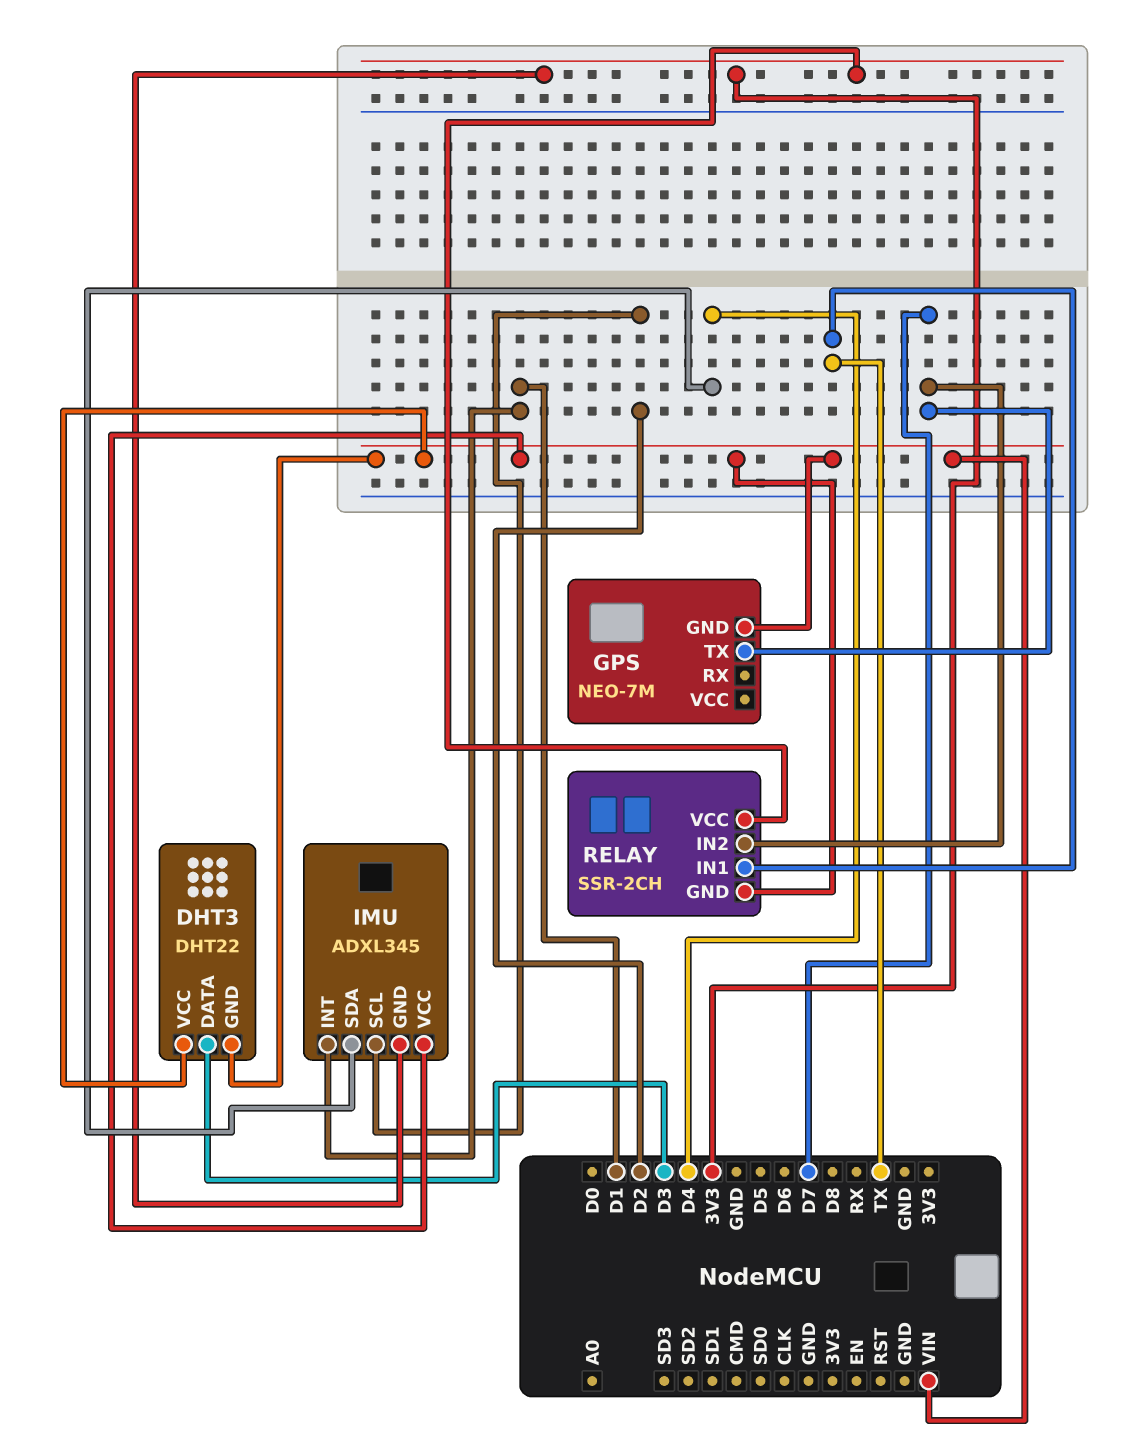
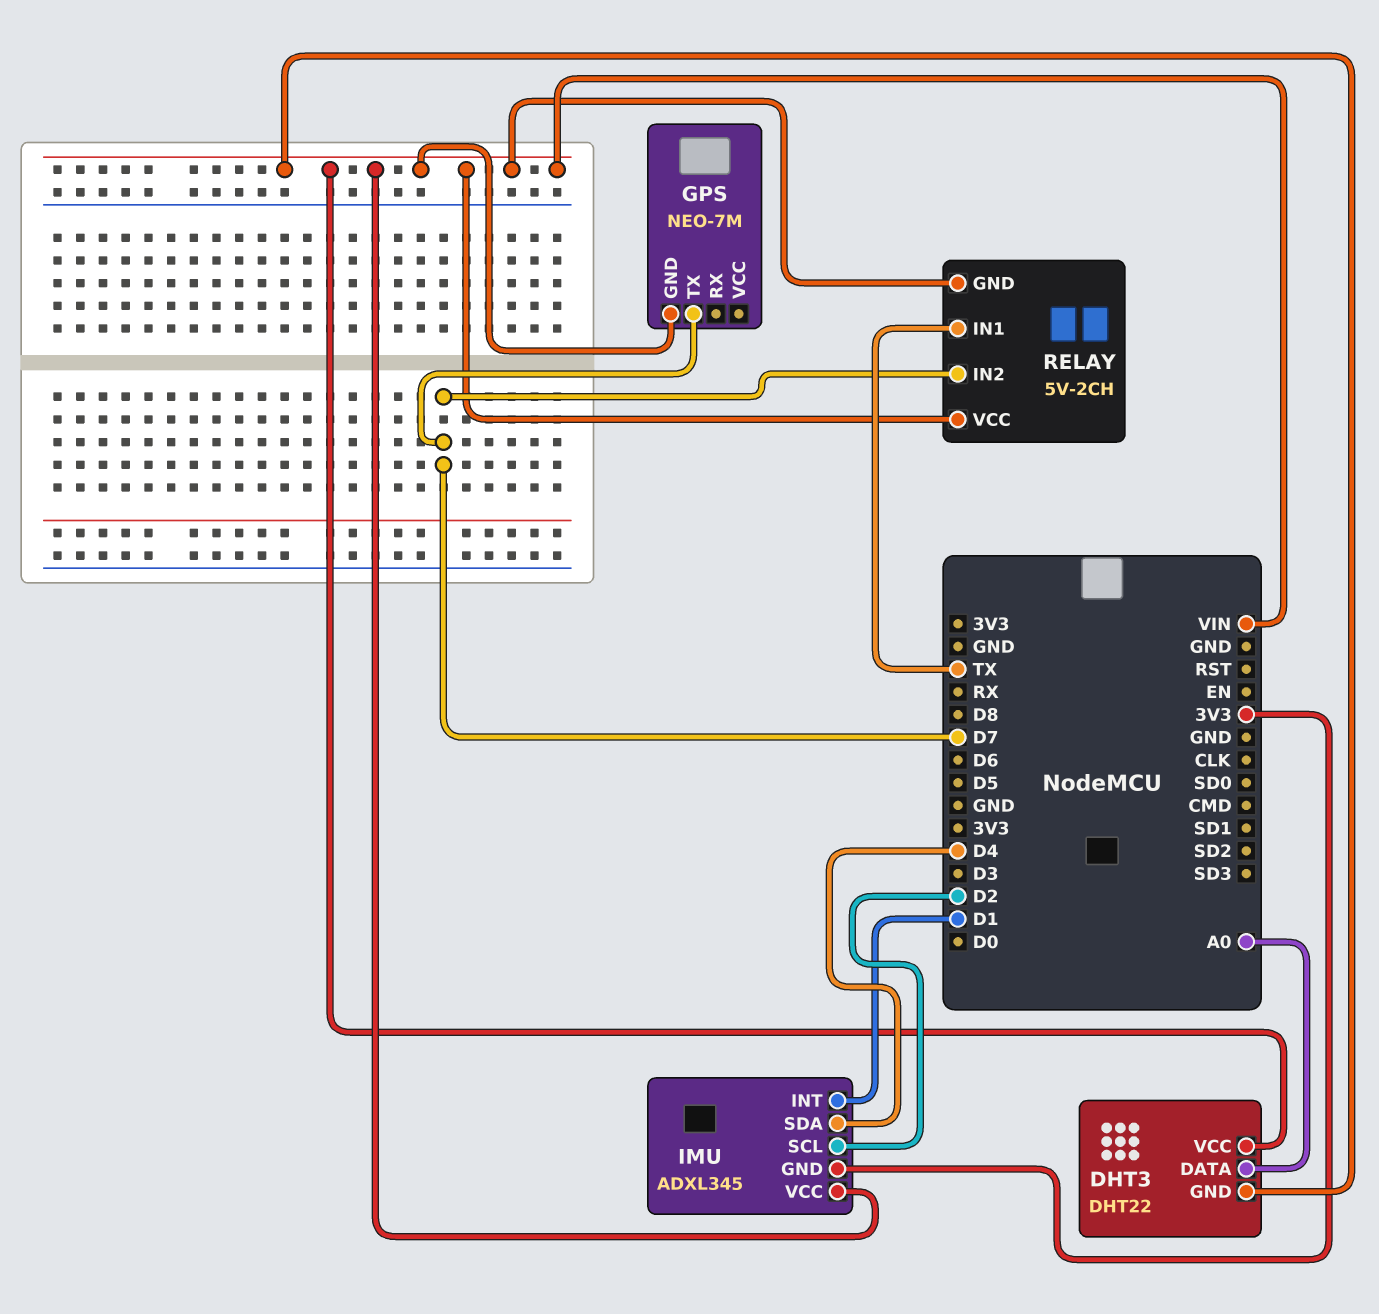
DHT3 pin DATA: D3 -> A0
RELAY: SSR-2CH -> 5V-2CH
RELAY pin VCC: 3V3 -> VIN

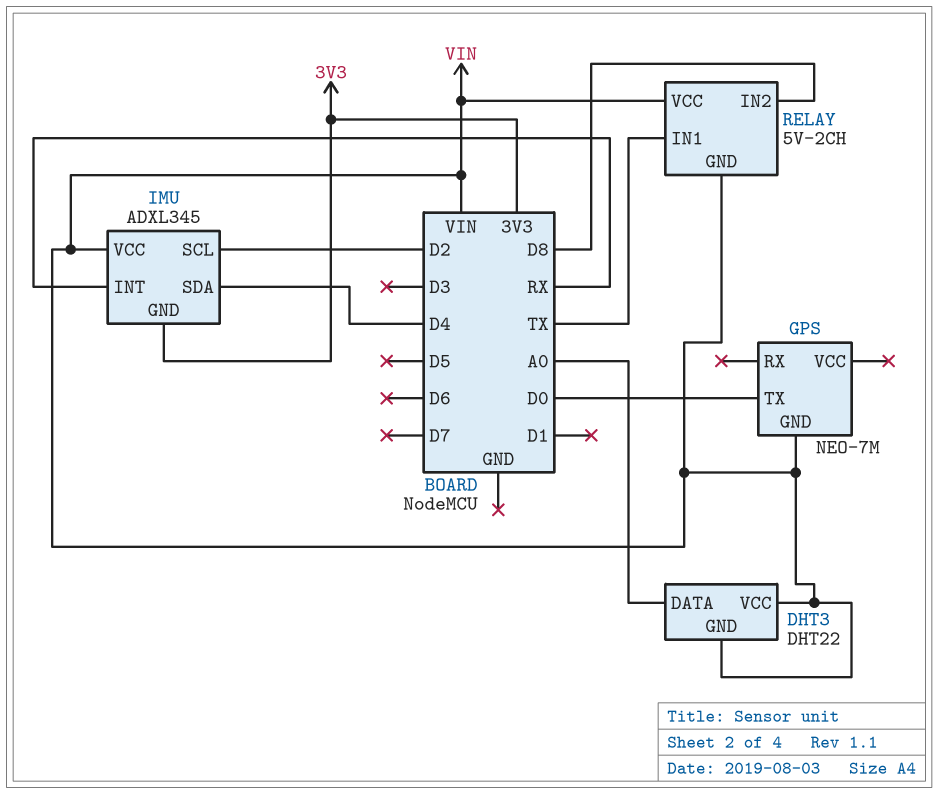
GPS pin TX: D7 -> D0
IMU pin INT: D1 -> RX
RELAY pin IN2: D7 -> D8

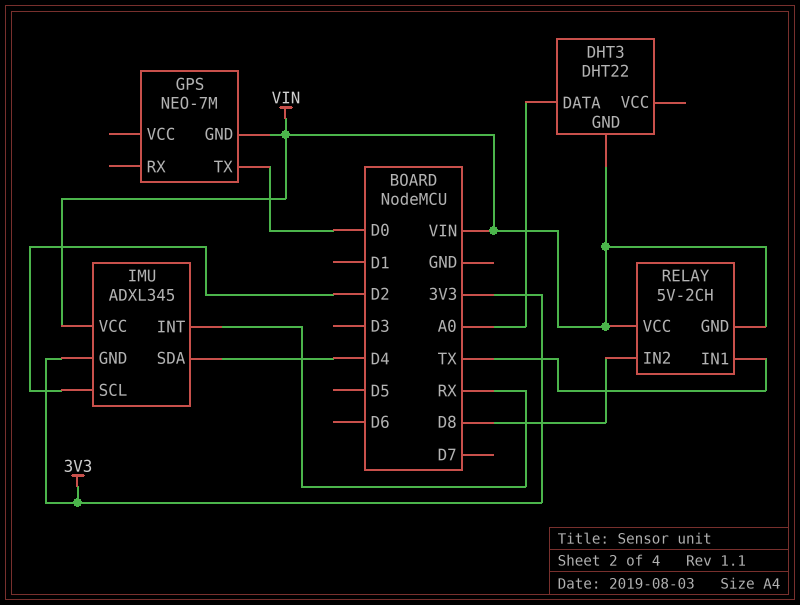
DHT3 pin VCC: VIN -> none

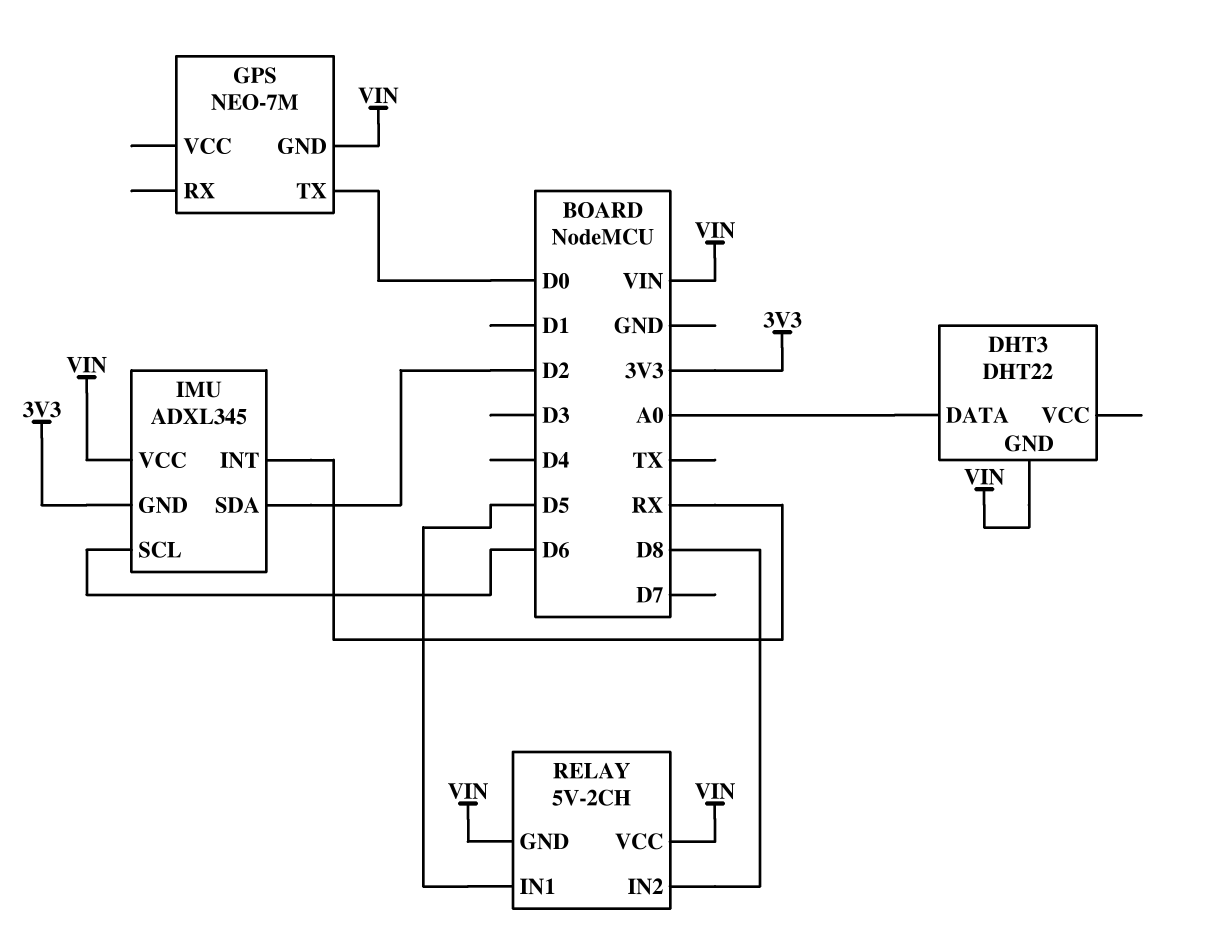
IMU pin SCL: D2 -> D6
IMU pin SDA: D4 -> D2
RELAY pin IN1: TX -> D5

